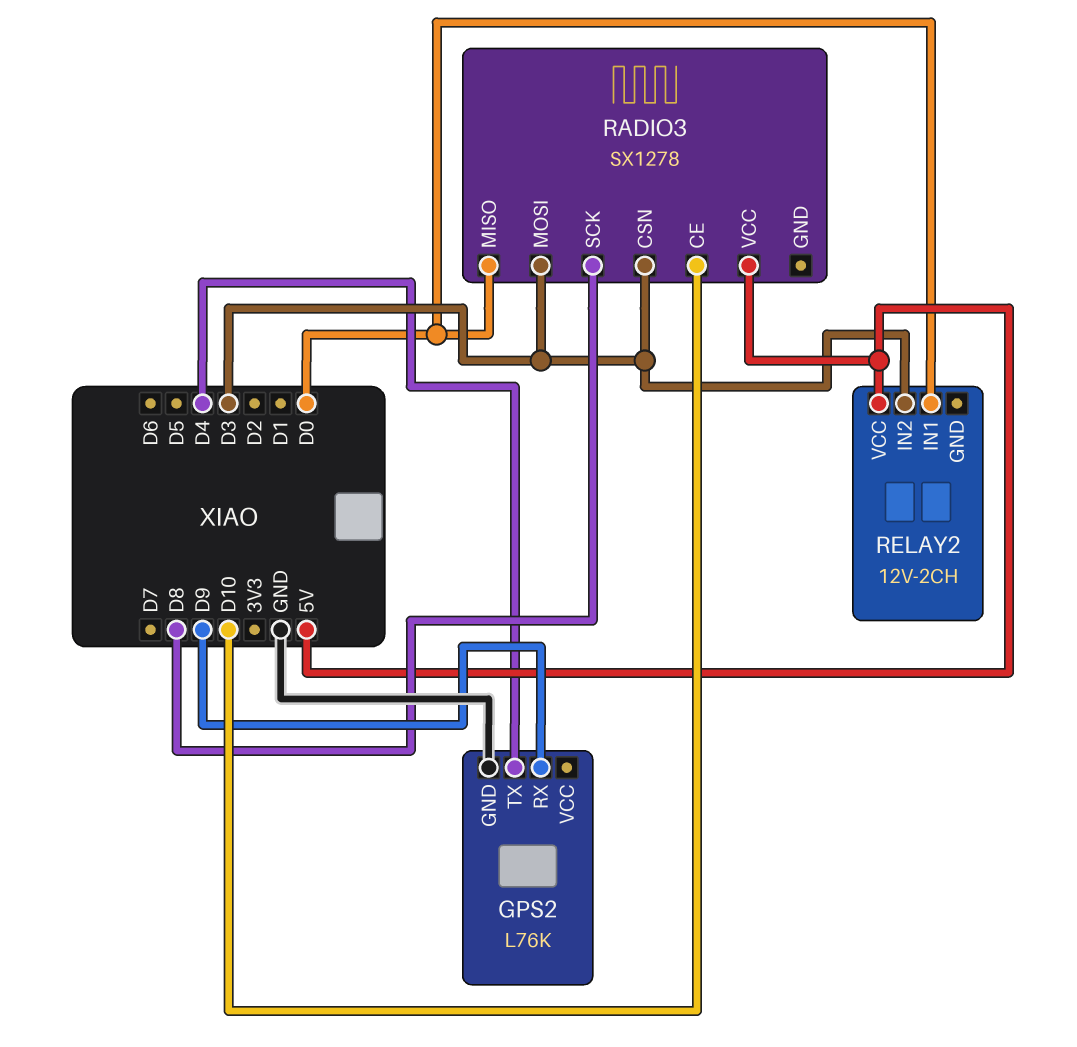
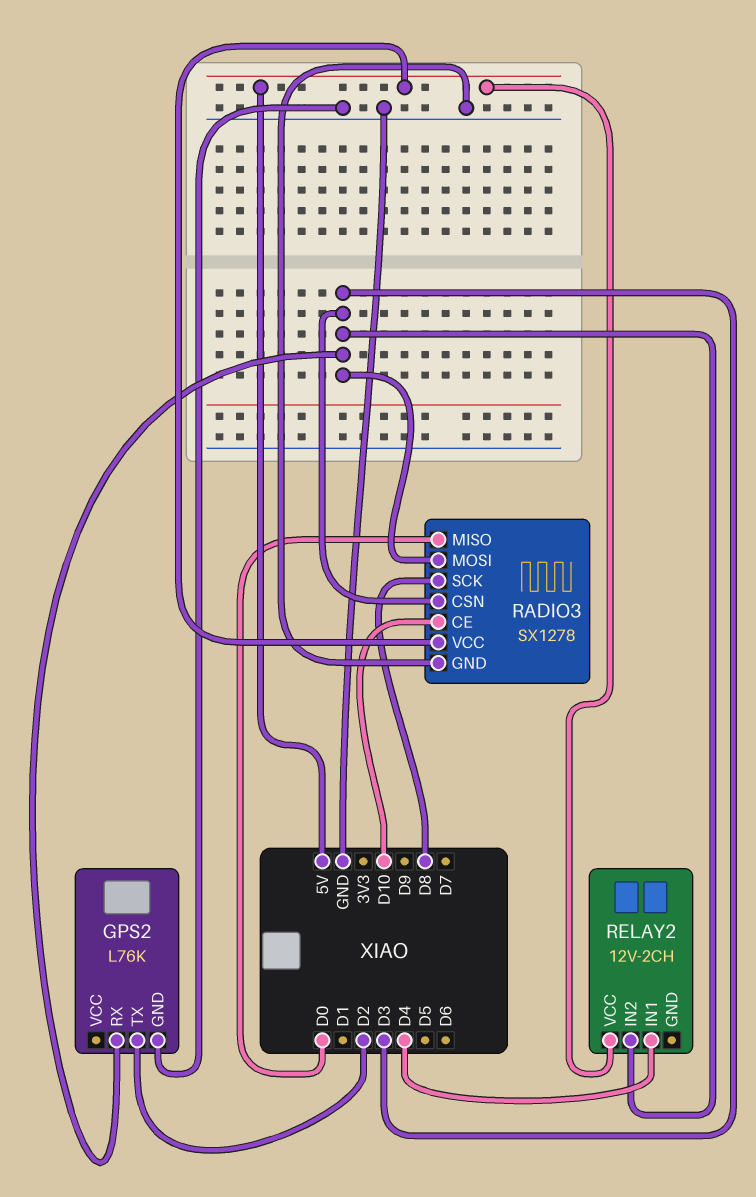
GPS2 pin RX: D9 -> D3
GPS2 pin TX: D4 -> D2
RADIO3 pin GND: none -> GND
RELAY2 pin IN1: D0 -> D4

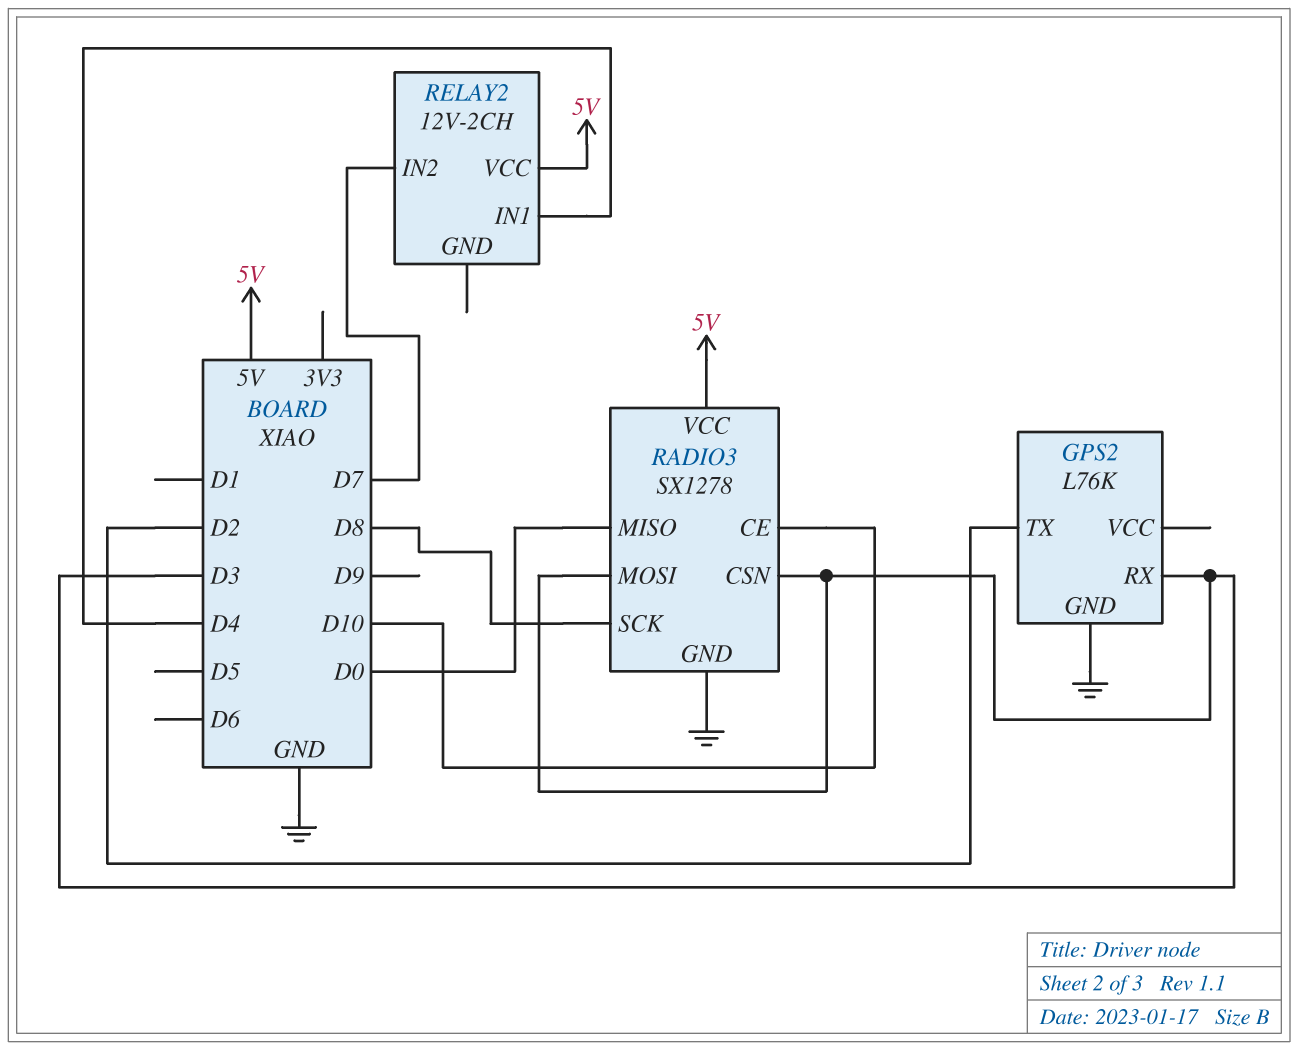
RELAY2 pin IN2: D3 -> D7

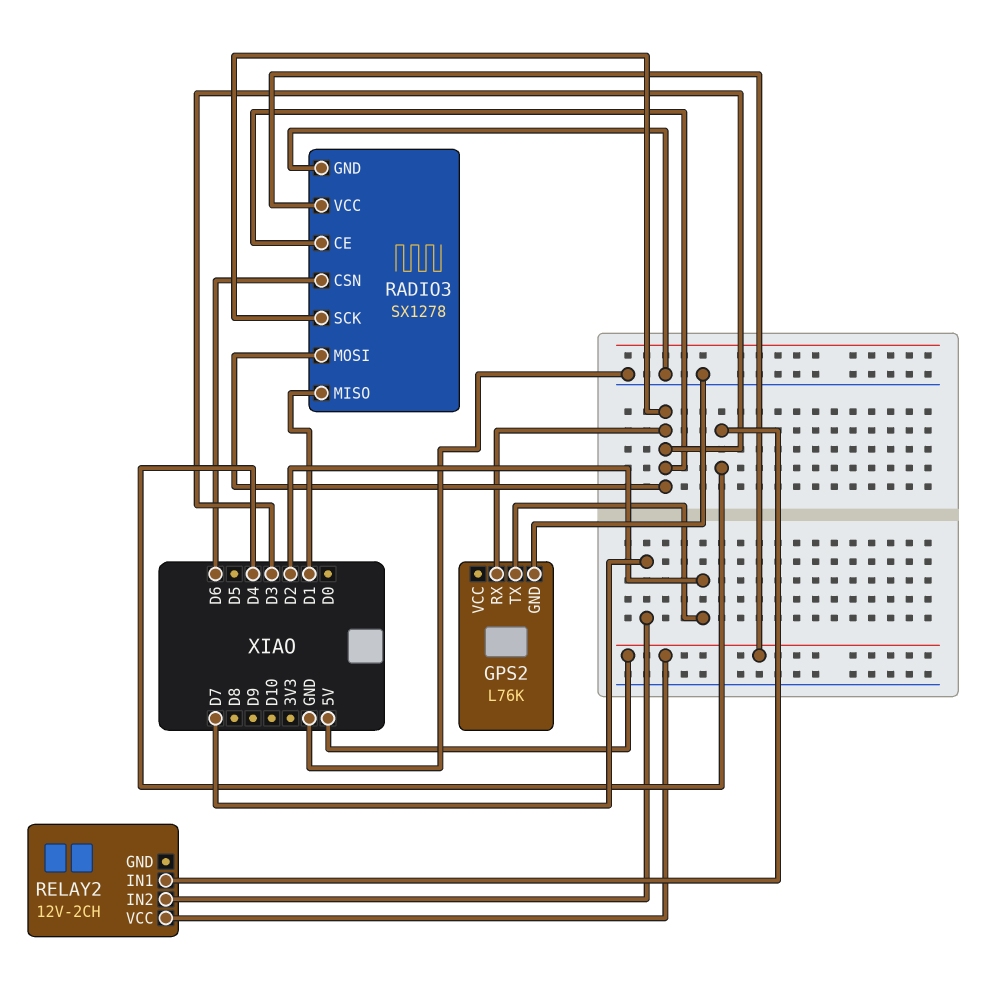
RADIO3 pin CE: D10 -> D3
RADIO3 pin CSN: D3 -> D6
RADIO3 pin MISO: D0 -> D1
RADIO3 pin SCK: D8 -> D3

